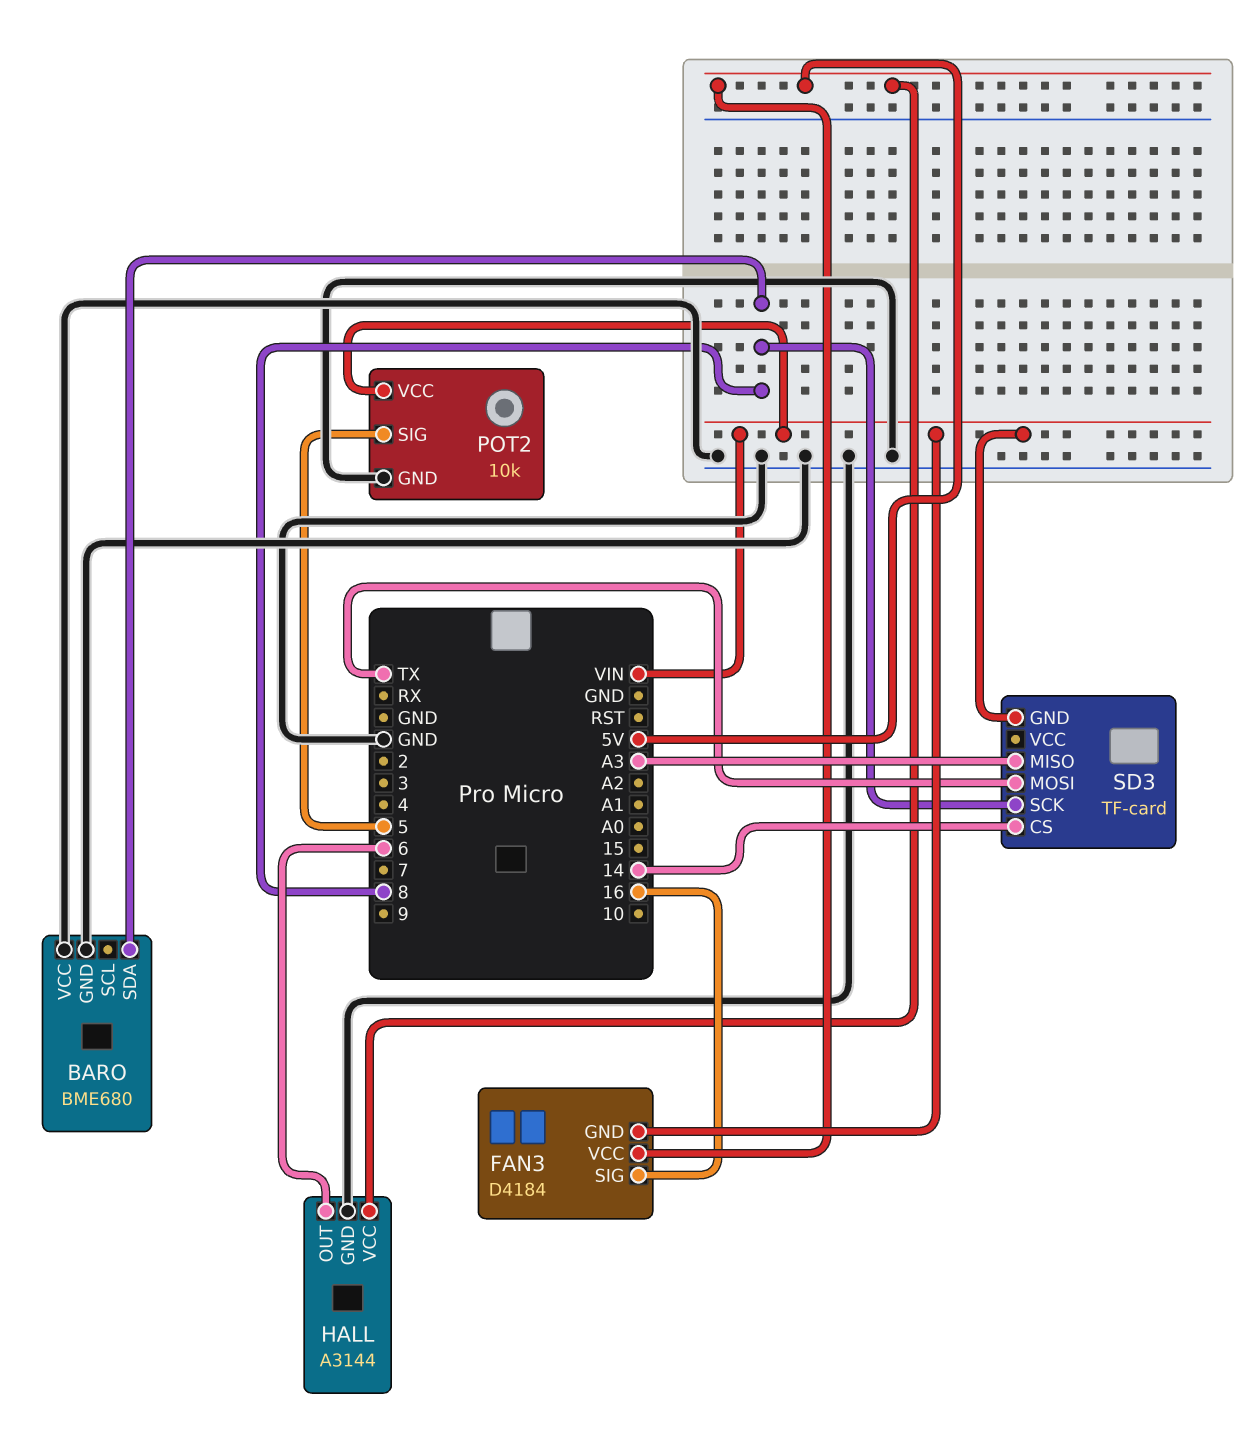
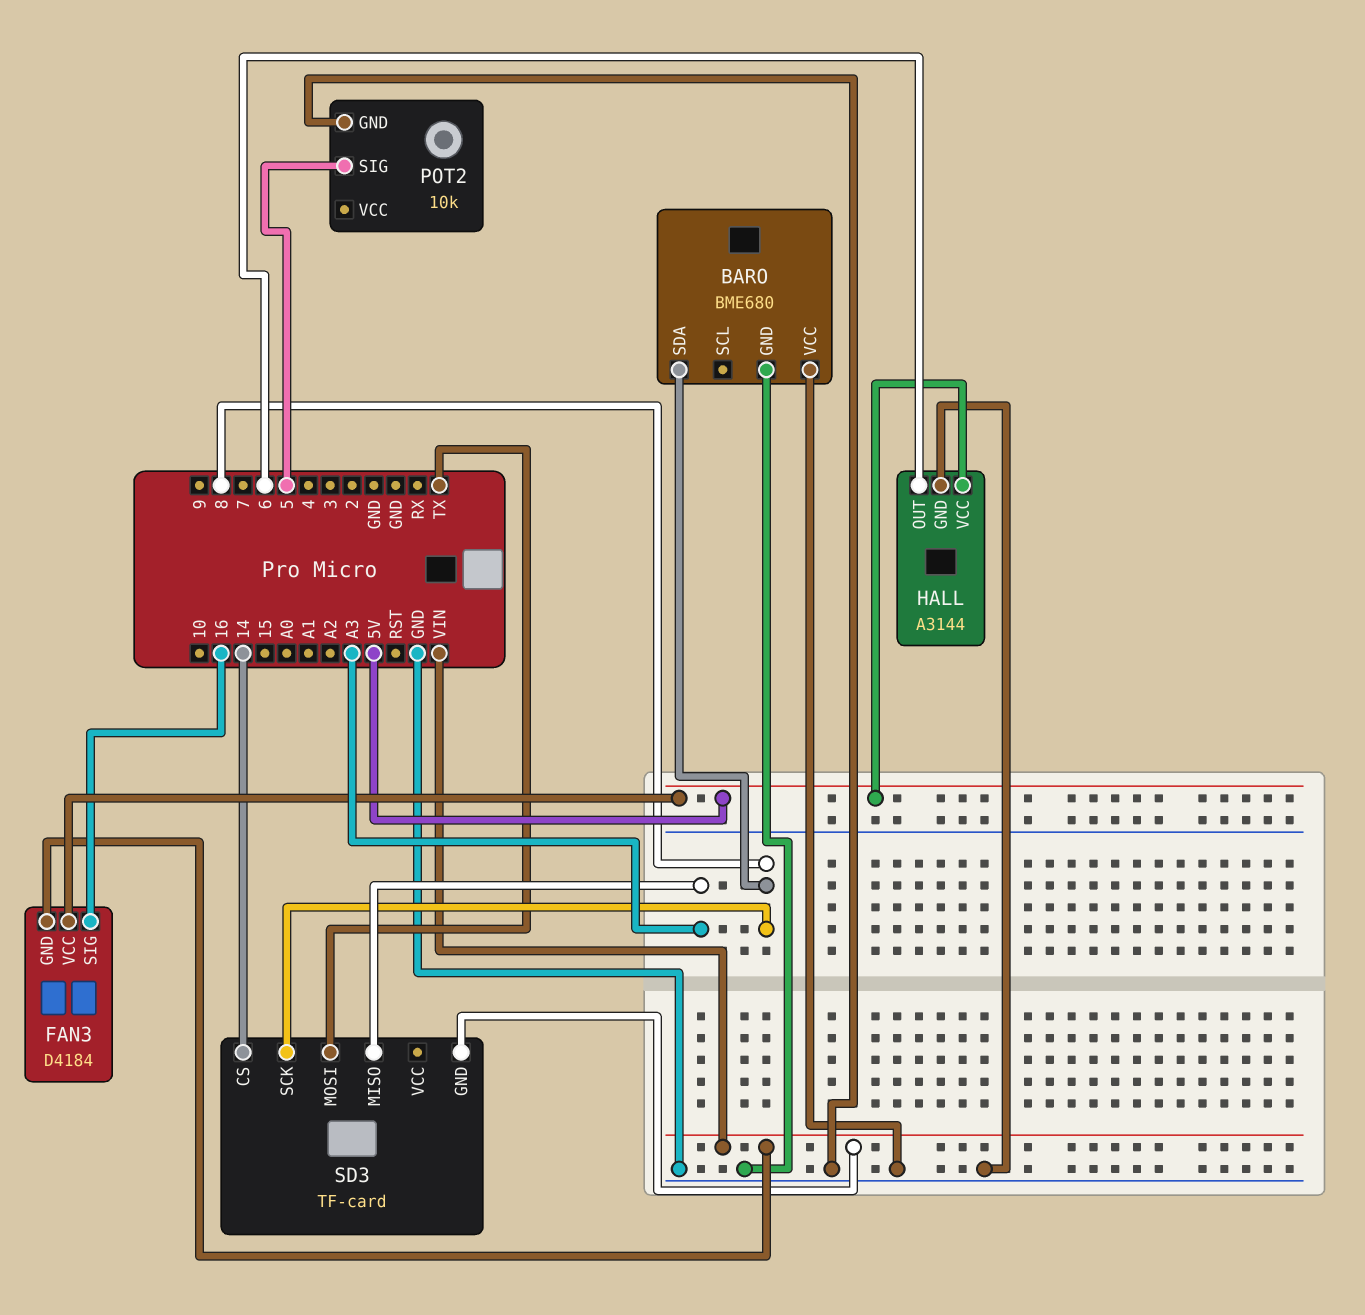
POT2 pin VCC: VIN -> none

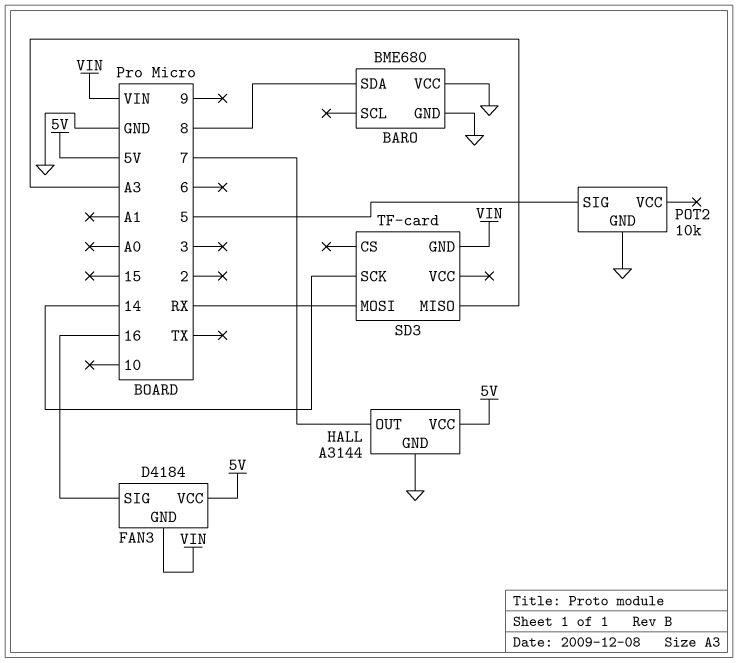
HALL pin OUT: 6 -> 7
SD3 pin CS: 14 -> none
SD3 pin MOSI: TX -> RX
SD3 pin SCK: 8 -> 14

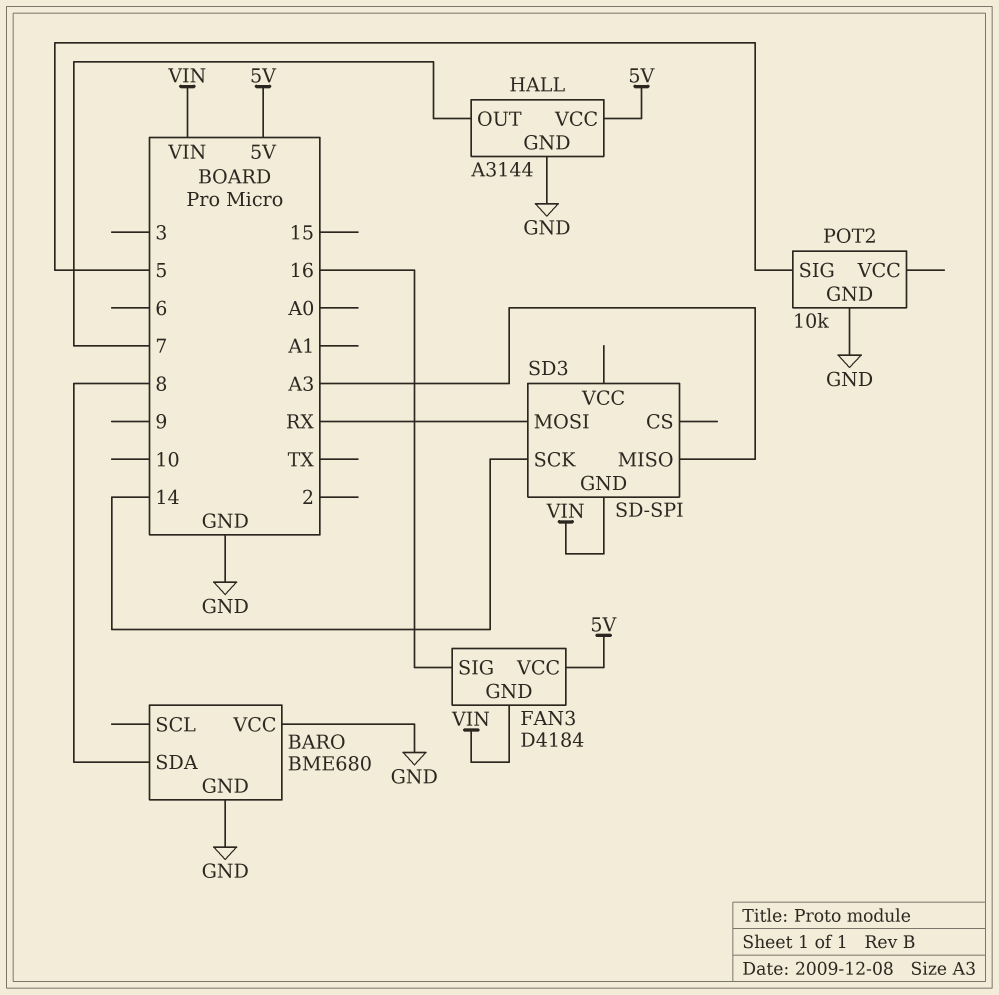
SD3: TF-card -> SD-SPI

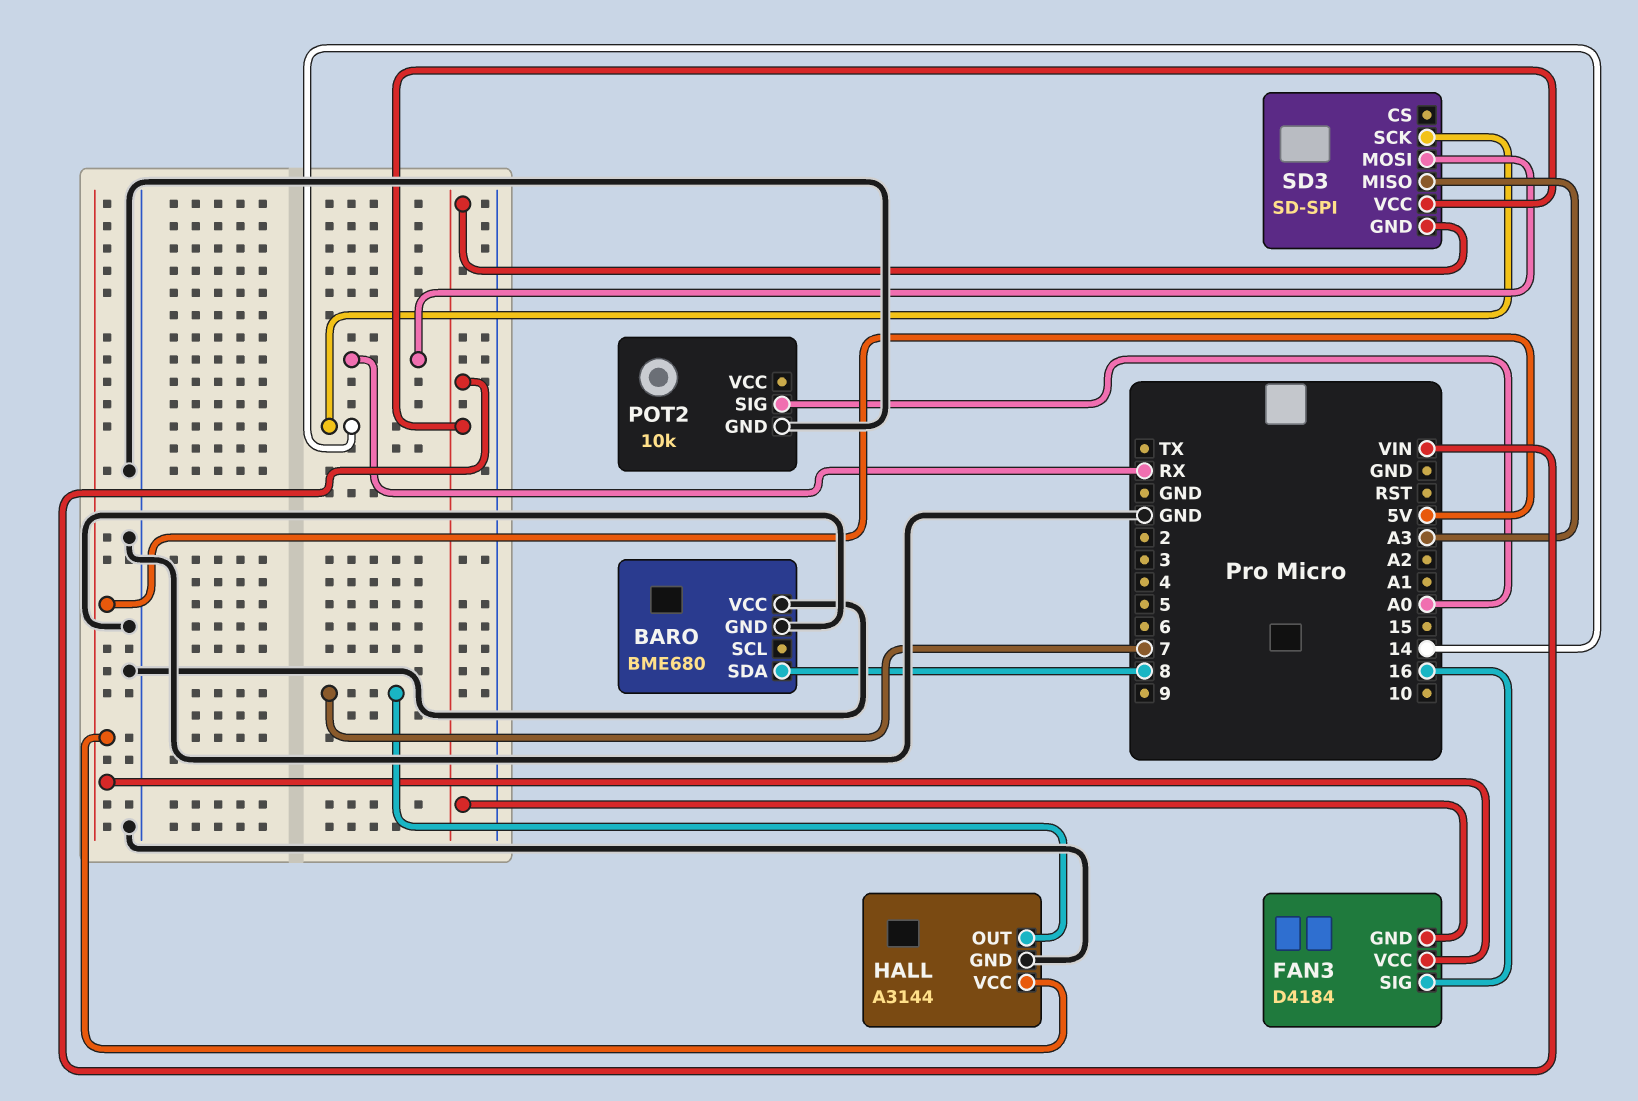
POT2 pin SIG: 5 -> A0
SD3 pin VCC: none -> VIN

